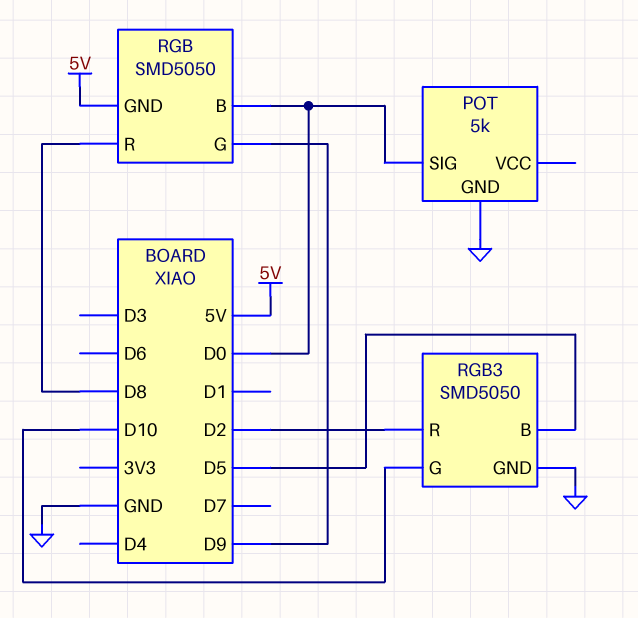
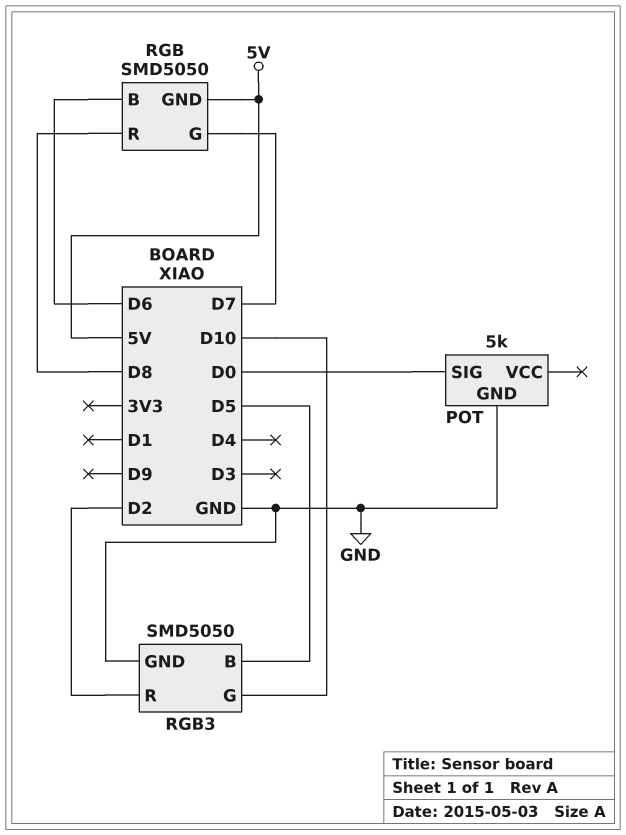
RGB pin B: D0 -> D6
RGB pin G: D9 -> D7

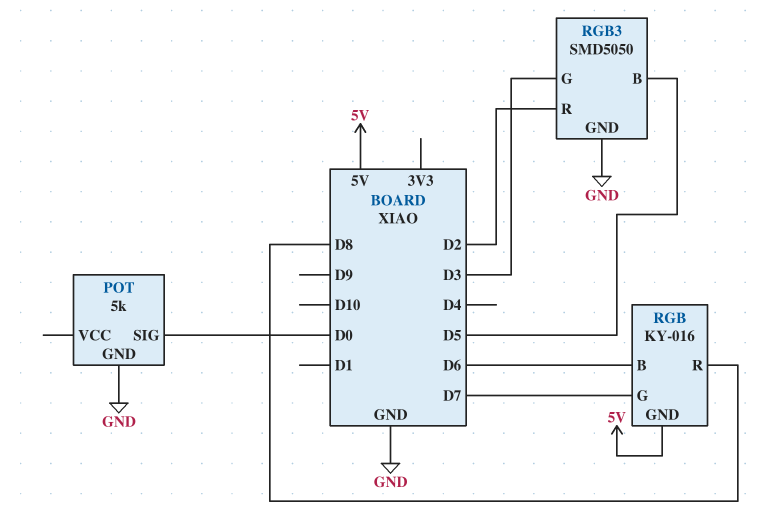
RGB: SMD5050 -> KY-016
RGB3 pin G: D10 -> D3

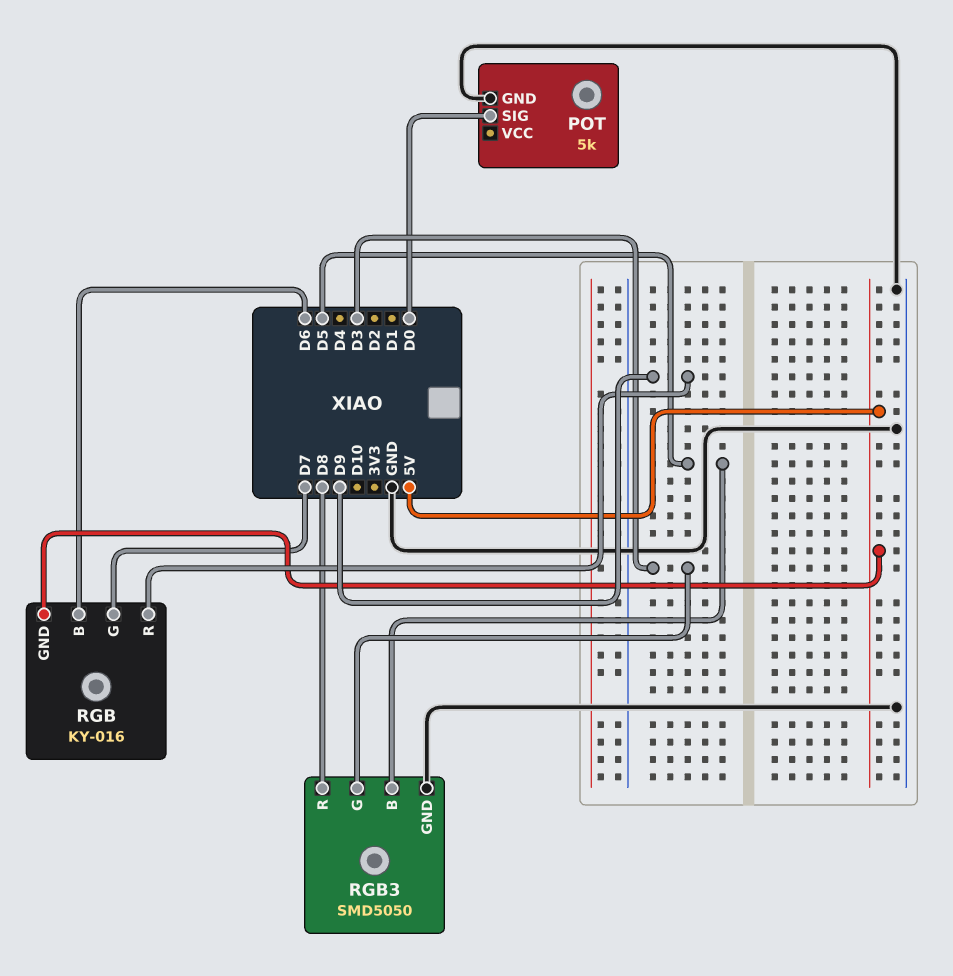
RGB pin R: D8 -> D9
RGB3 pin R: D2 -> D8

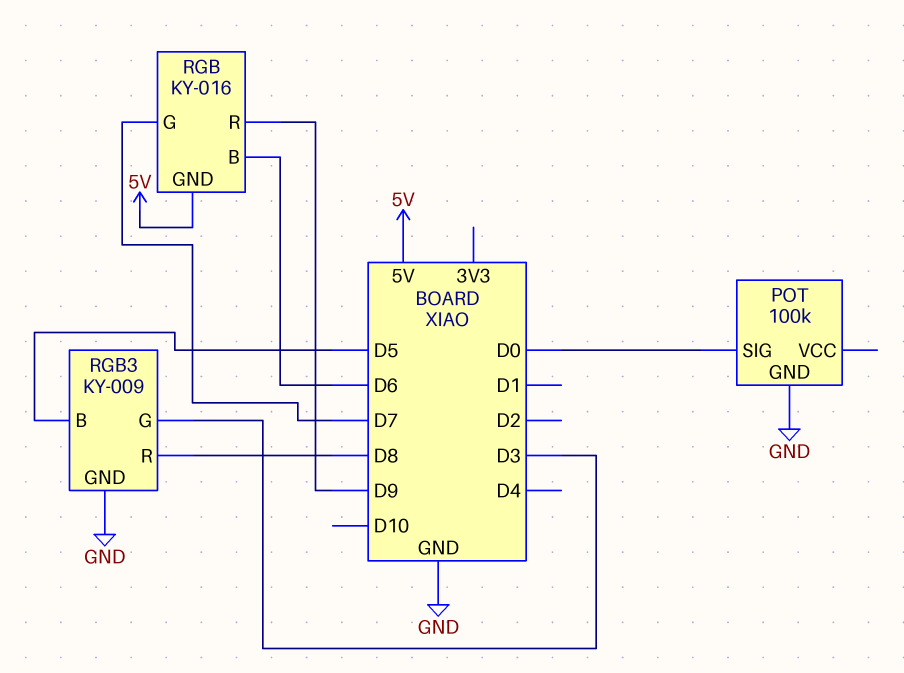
POT: 5k -> 100k
RGB3: SMD5050 -> KY-009

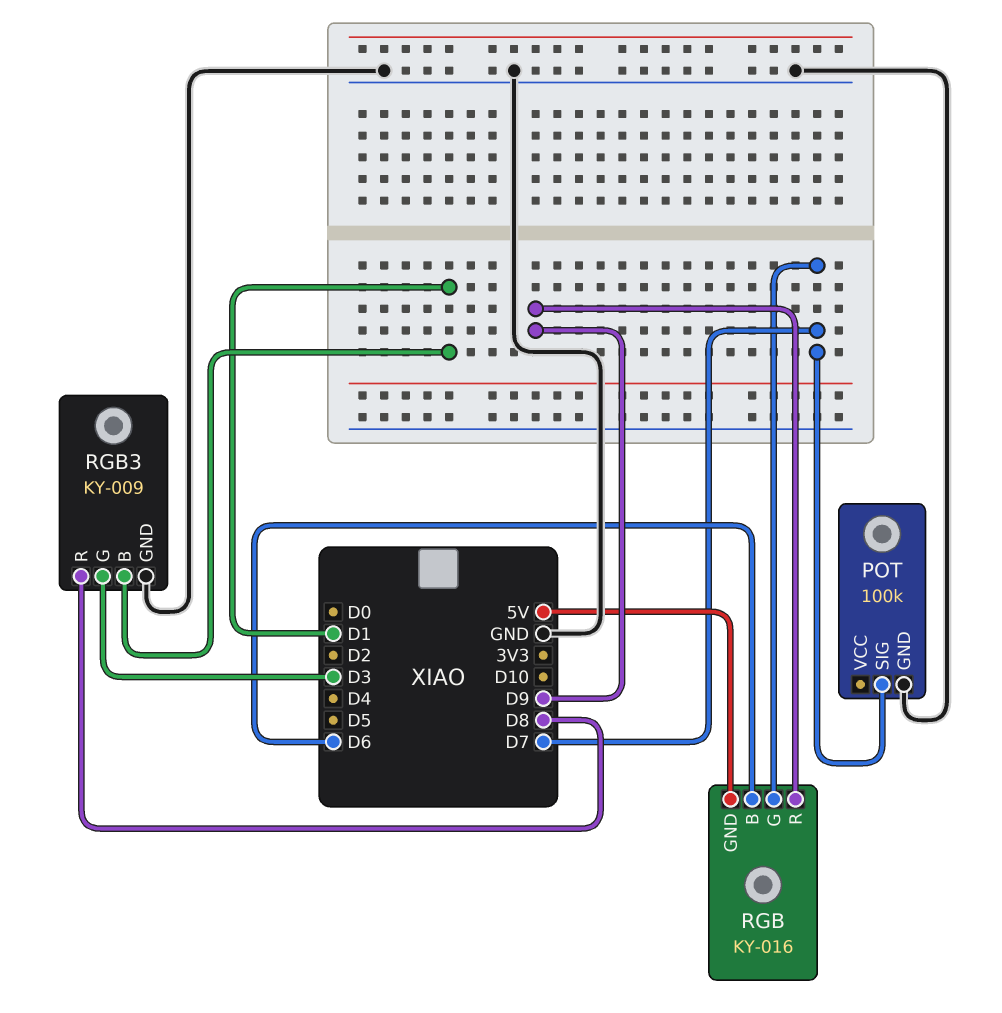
POT pin SIG: D0 -> D7
RGB3 pin B: D5 -> D1

